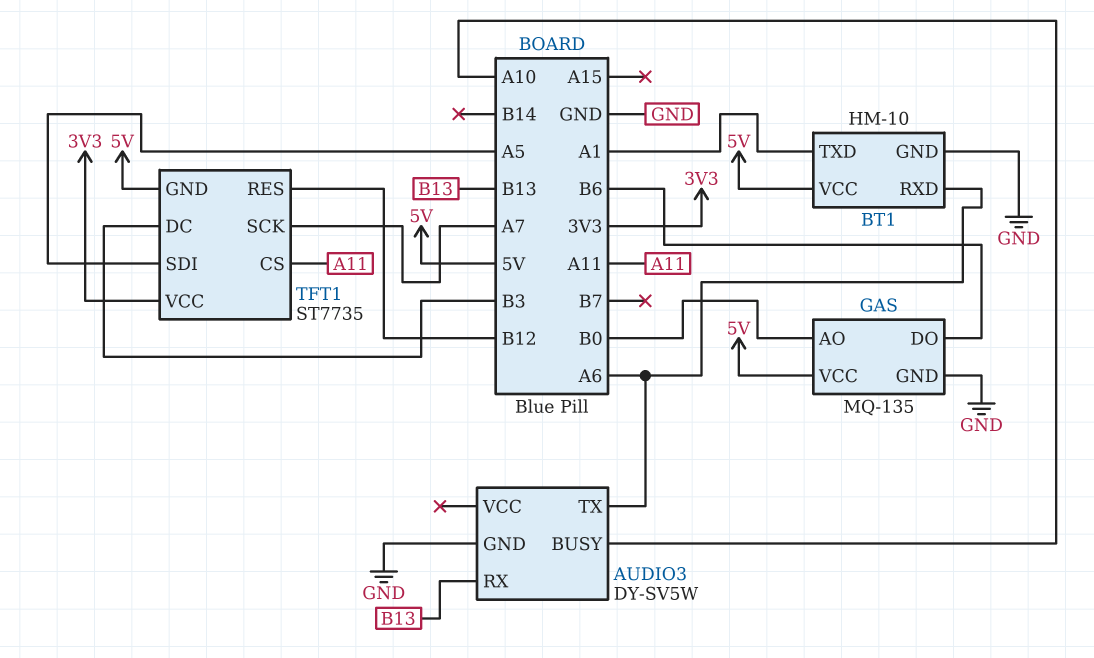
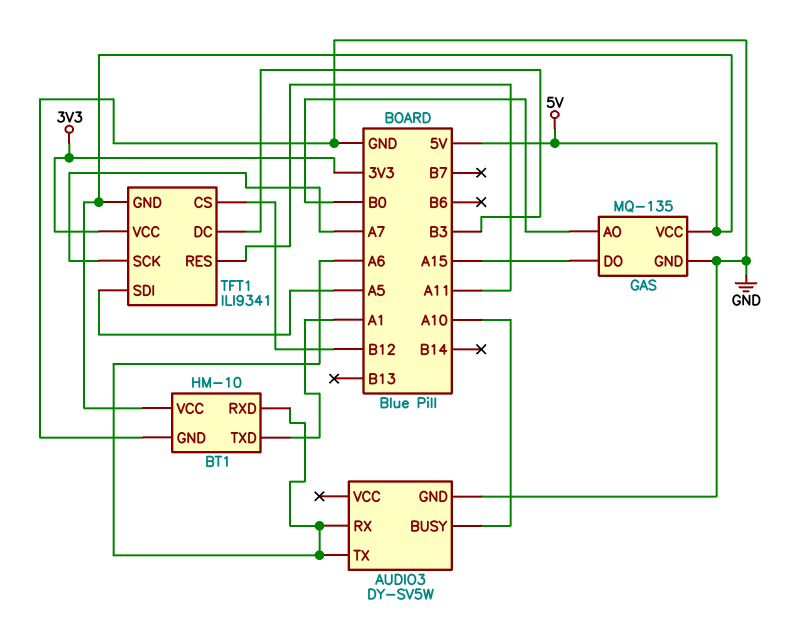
AUDIO3 pin RX: B13 -> A6
GAS pin DO: B6 -> A15
TFT1: ST7735 -> ILI9341
TFT1 pin CS: A11 -> B12
TFT1 pin RES: B12 -> A11

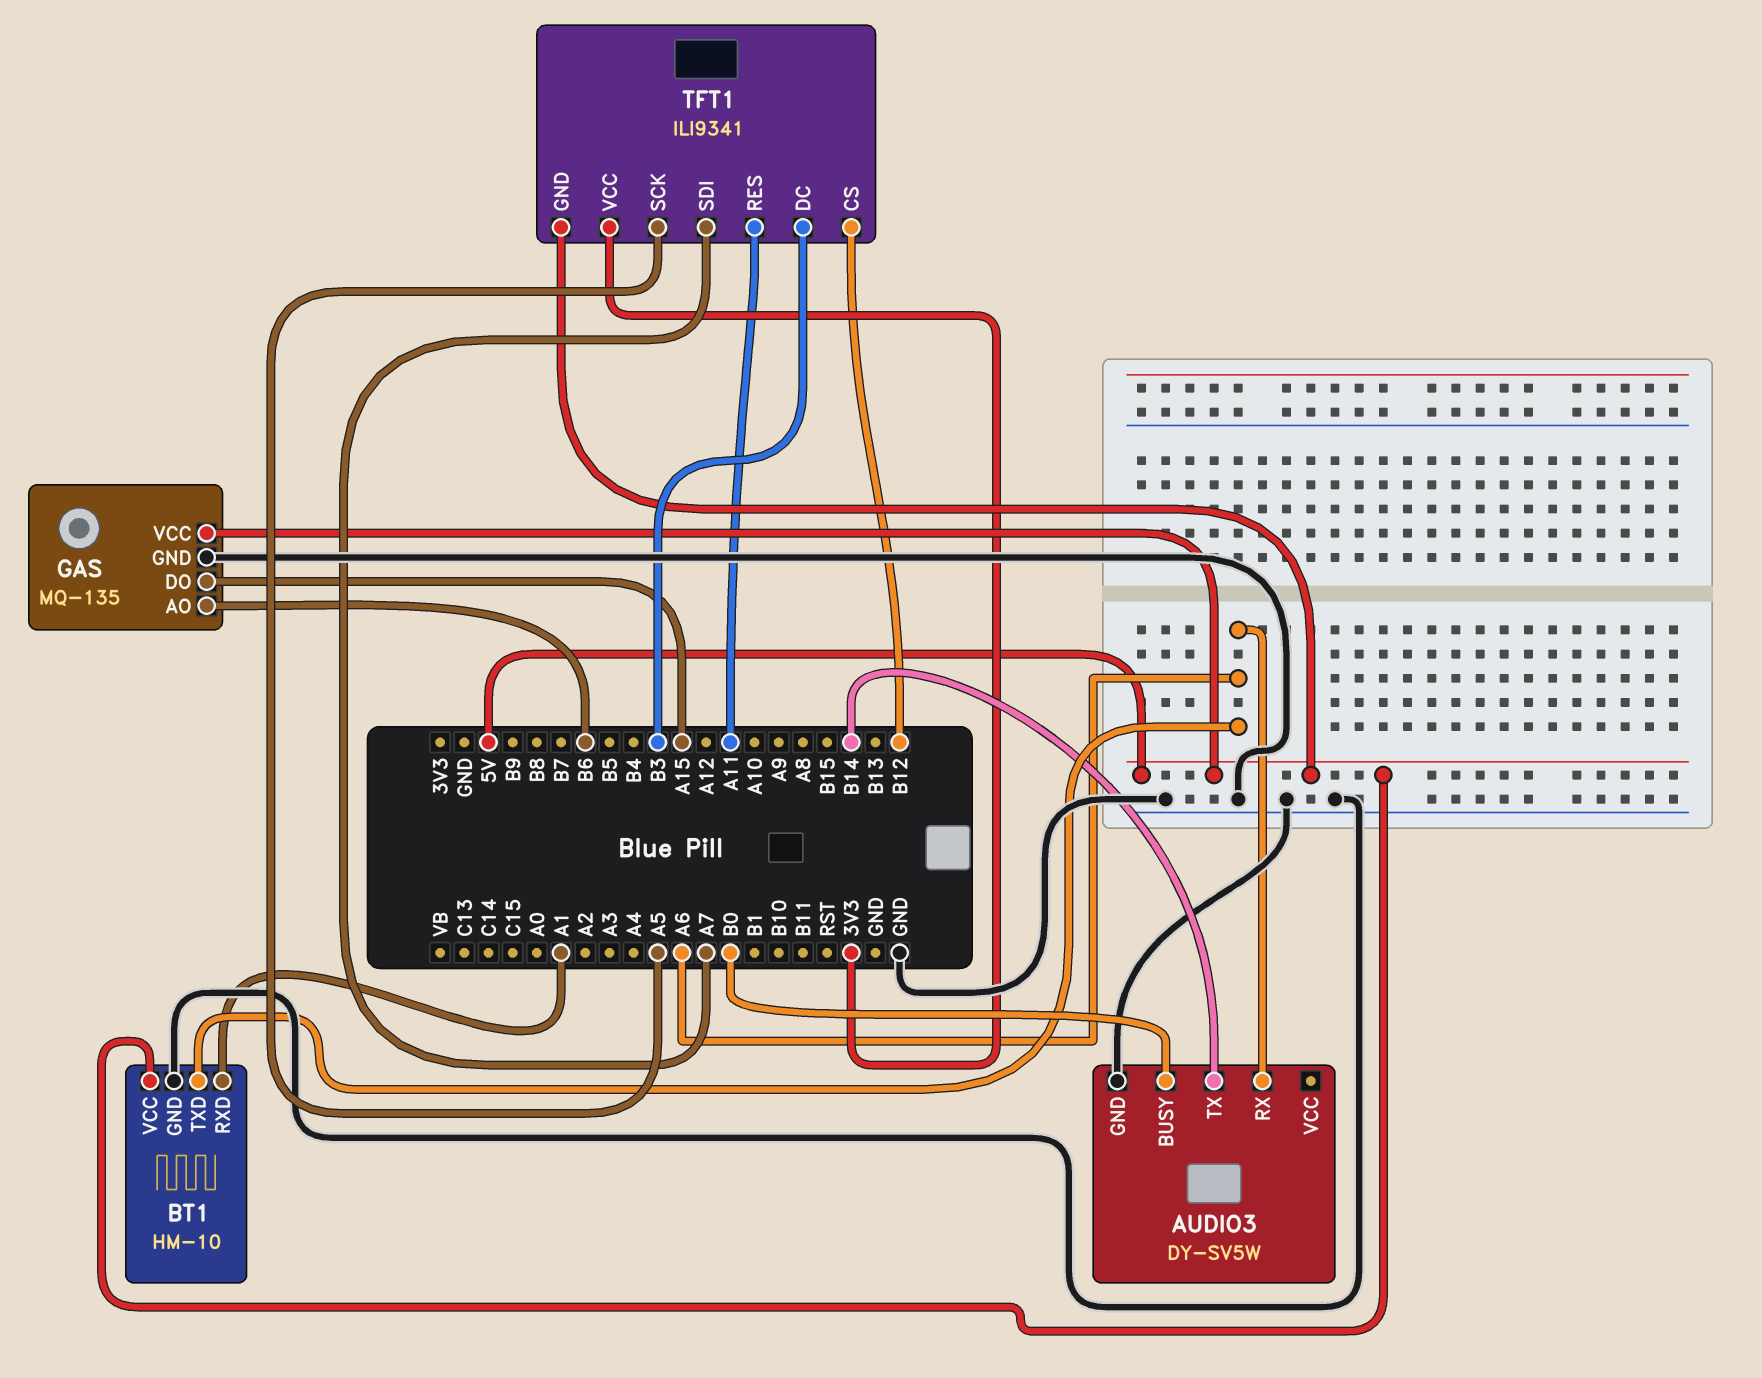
AUDIO3 pin BUSY: A10 -> B0
AUDIO3 pin TX: A6 -> B14
BT1 pin RXD: A6 -> A1
BT1 pin TXD: A1 -> A6
GAS pin AO: B0 -> B6
TFT1 pin SCK: A7 -> A5
TFT1 pin SDI: A5 -> A7

